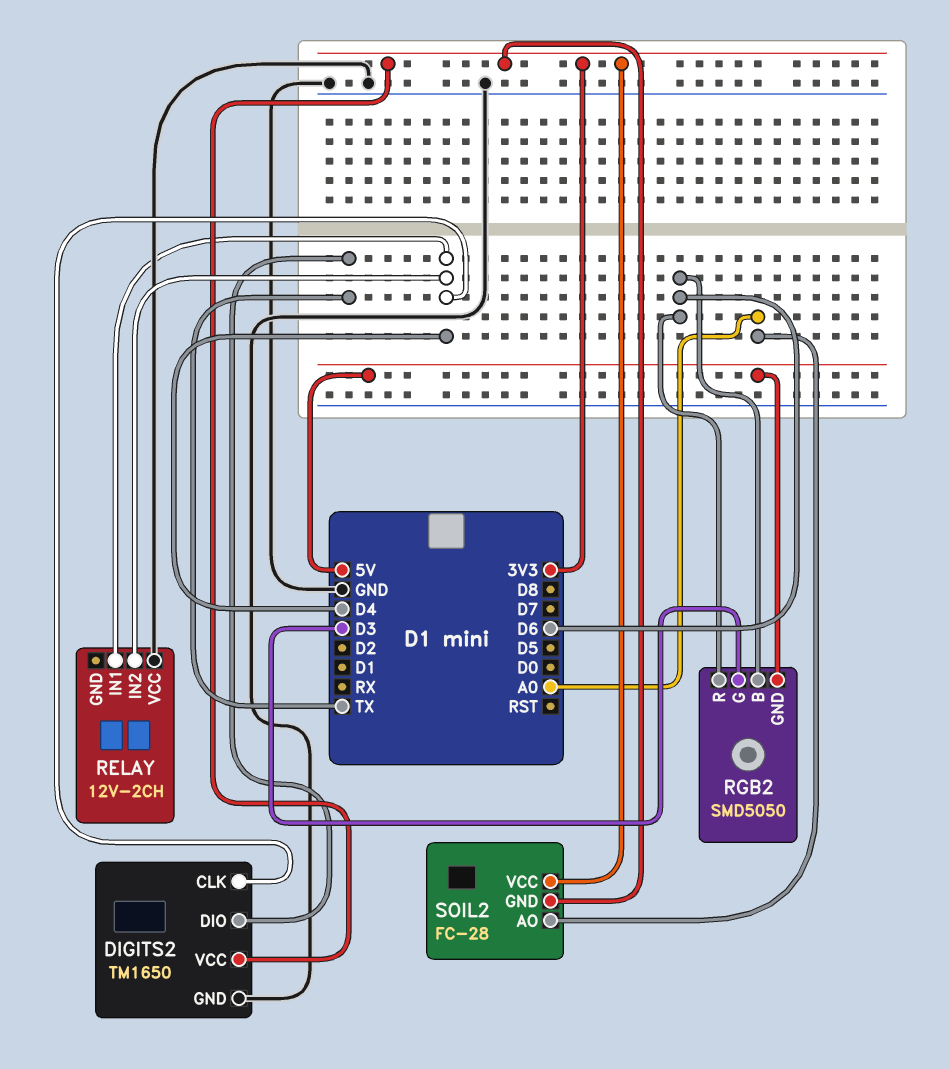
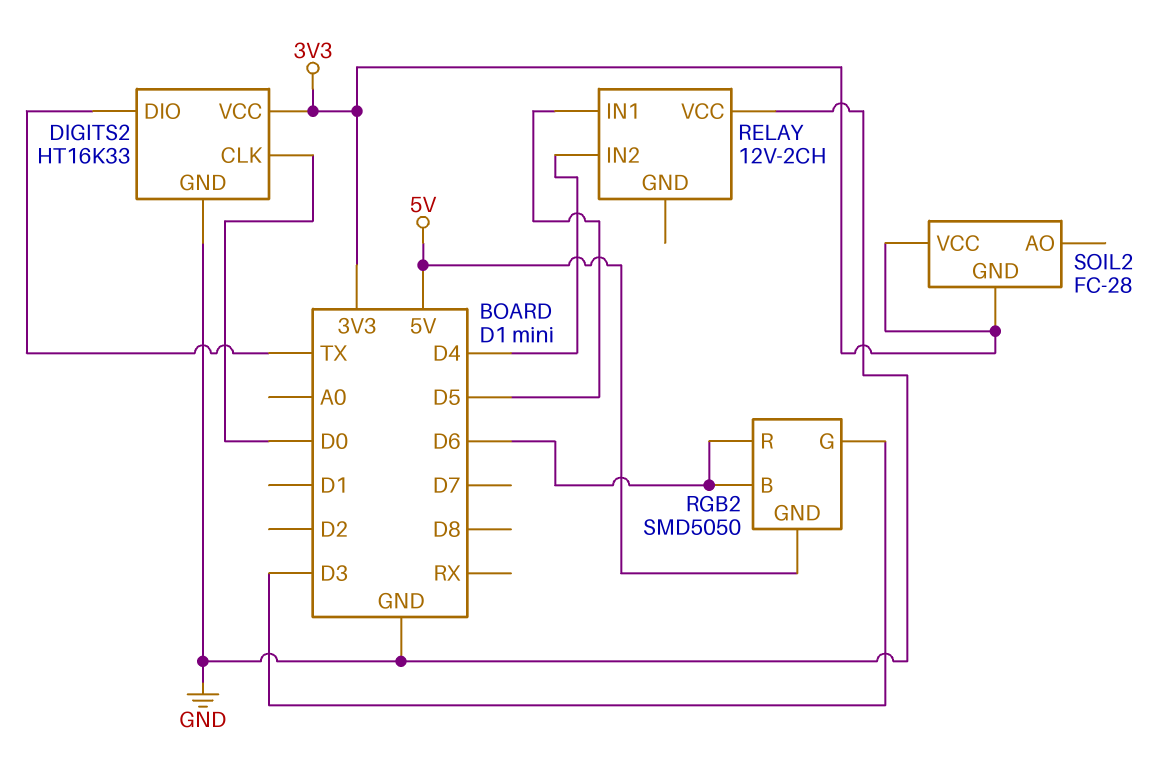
DIGITS2: TM1650 -> HT16K33
DIGITS2 pin CLK: D4 -> D0
RELAY pin IN1: D4 -> D5
SOIL2 pin AO: A0 -> none

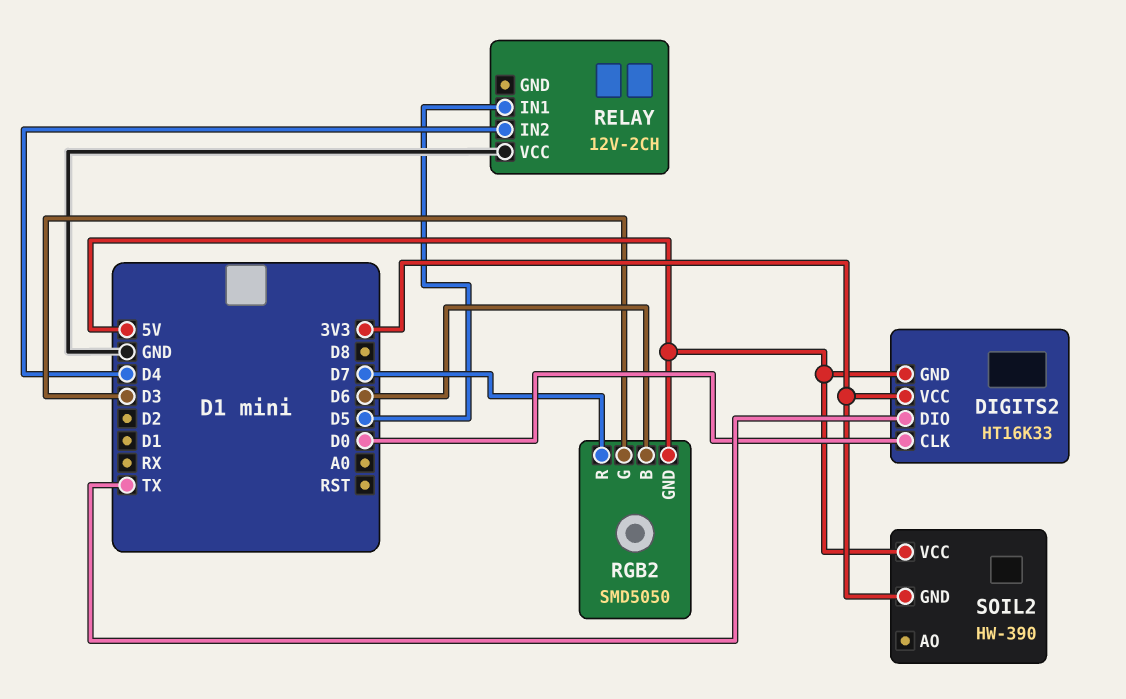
DIGITS2 pin GND: GND -> 5V
RGB2 pin R: D6 -> D7
SOIL2: FC-28 -> HW-390
SOIL2 pin VCC: 3V3 -> 5V

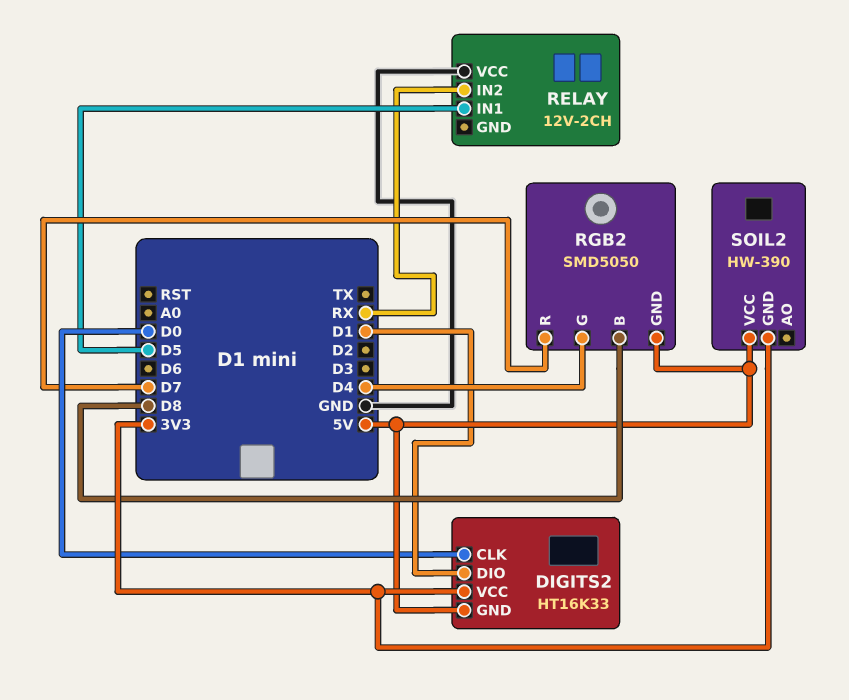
DIGITS2 pin DIO: TX -> D1
RELAY pin IN2: D4 -> RX
RGB2 pin B: D6 -> D8
RGB2 pin G: D3 -> D4

